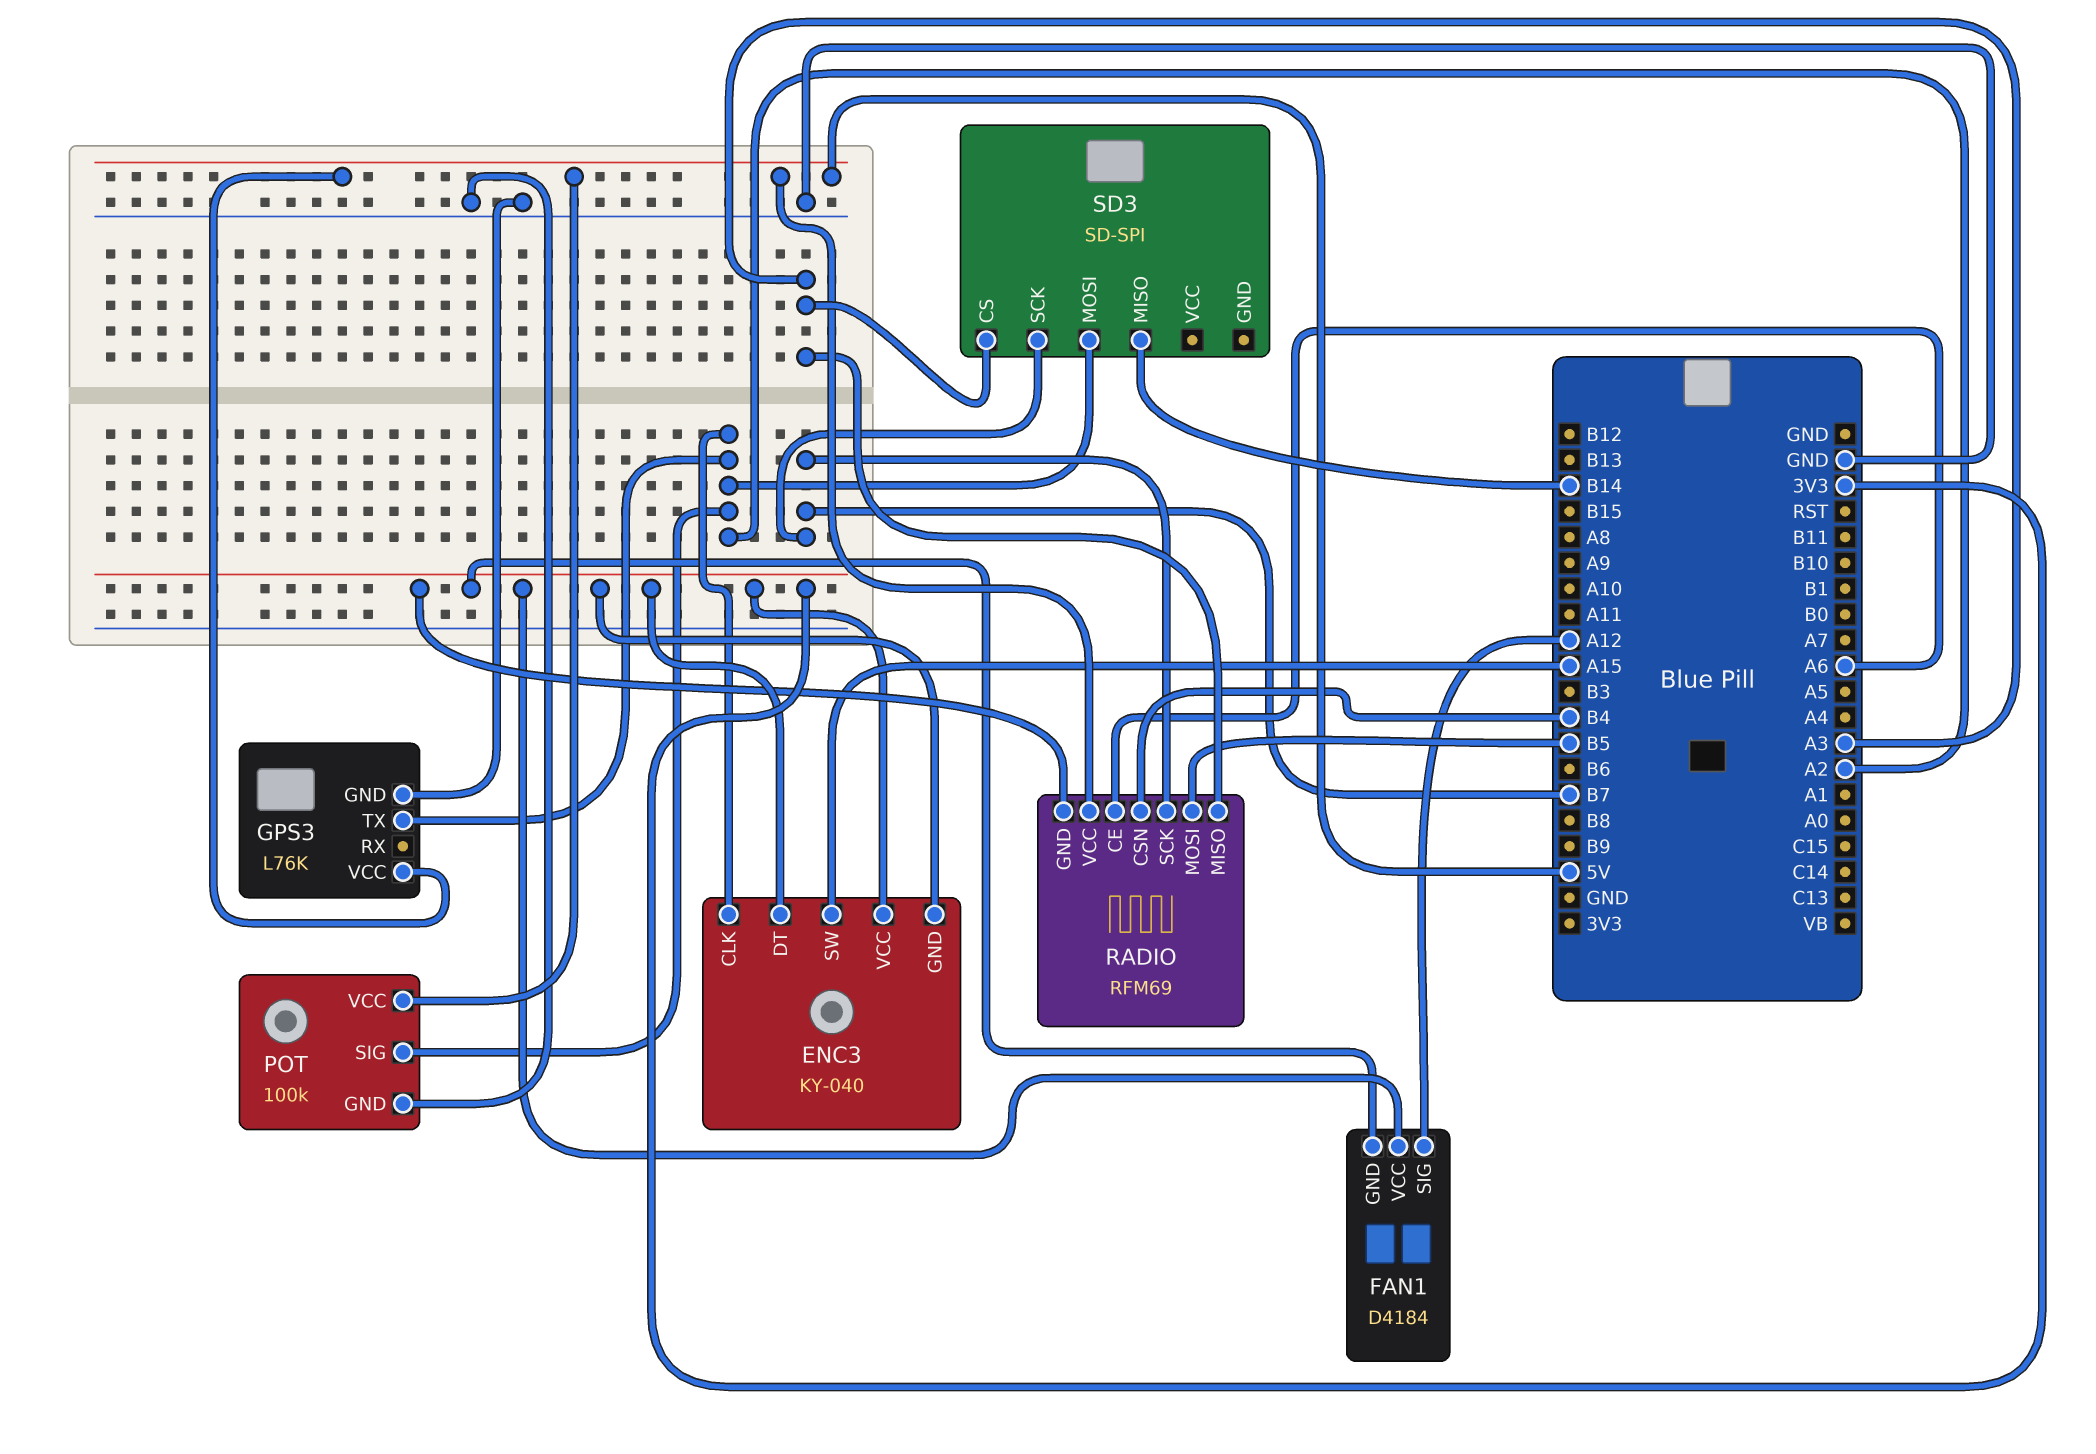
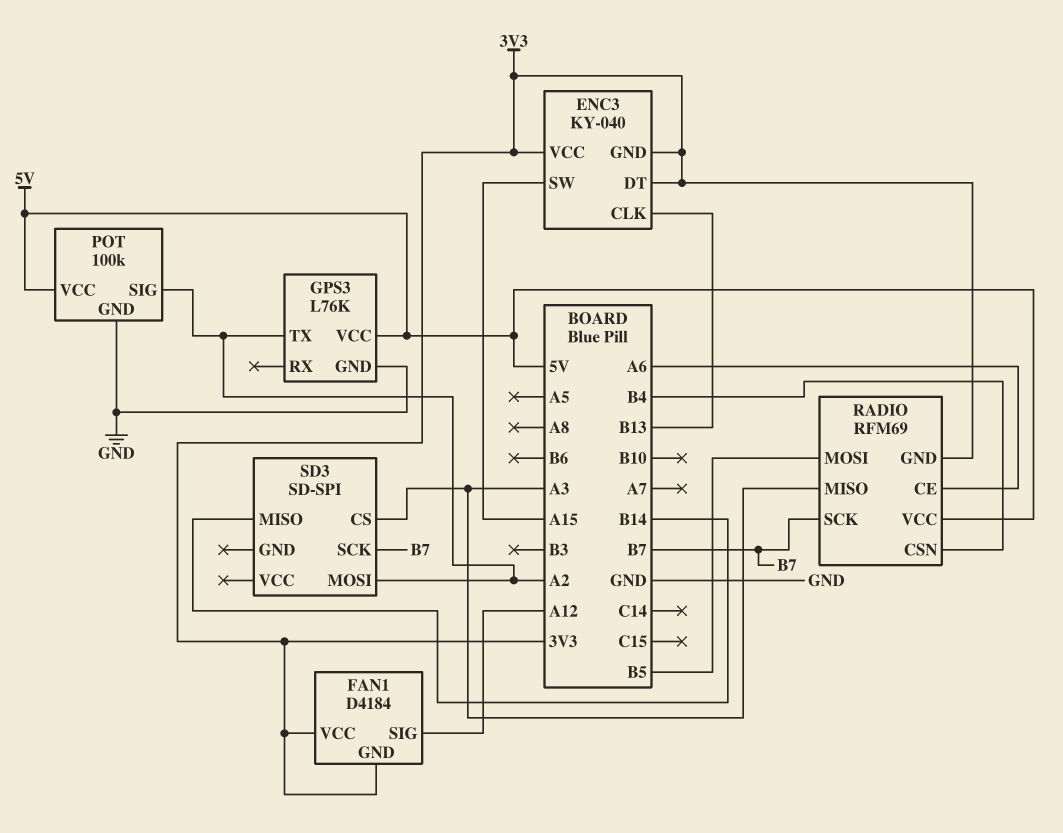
ENC3 pin CLK: A2 -> B13

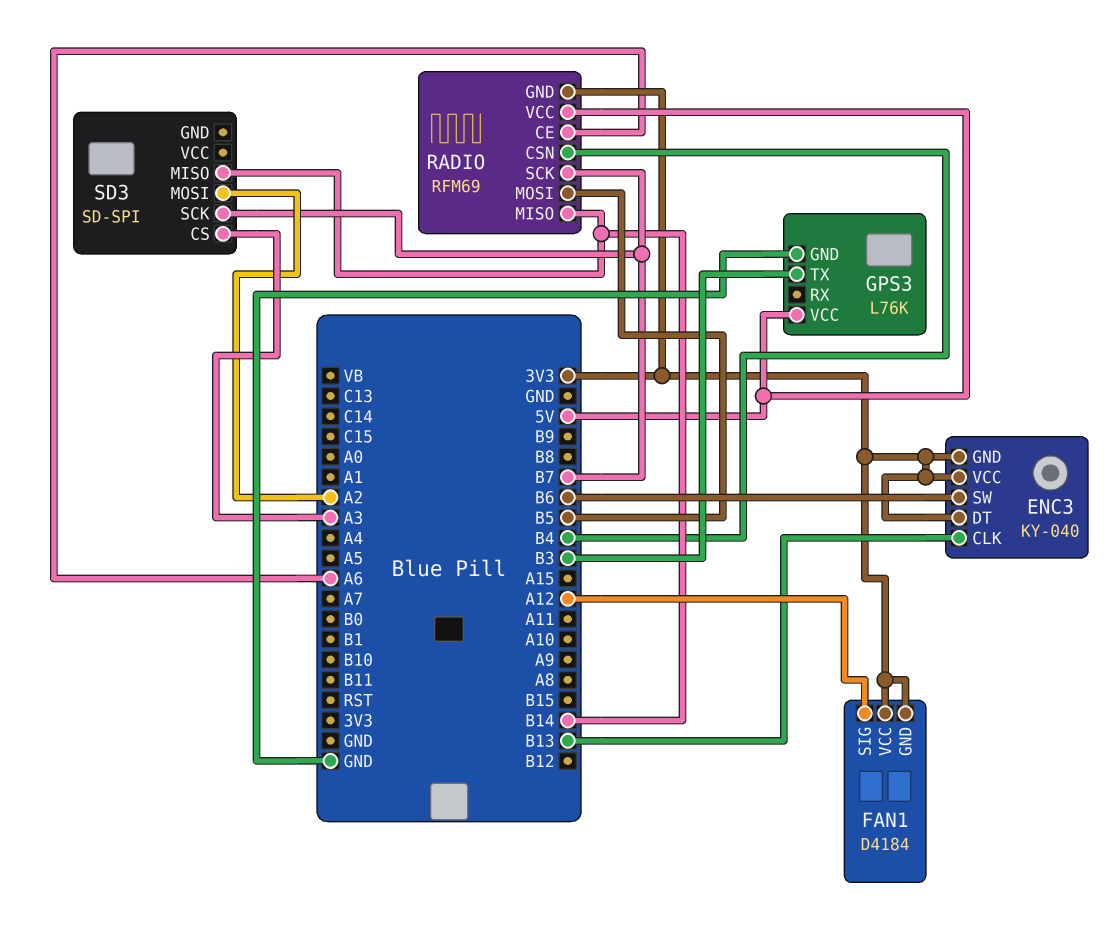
ENC3 pin SW: A15 -> B6
GPS3 pin TX: A2 -> B3
POT: 100k -> none
POT pin GND: GND -> none
POT pin SIG: A2 -> none
POT pin VCC: 5V -> none
RADIO pin MISO: A3 -> B14

